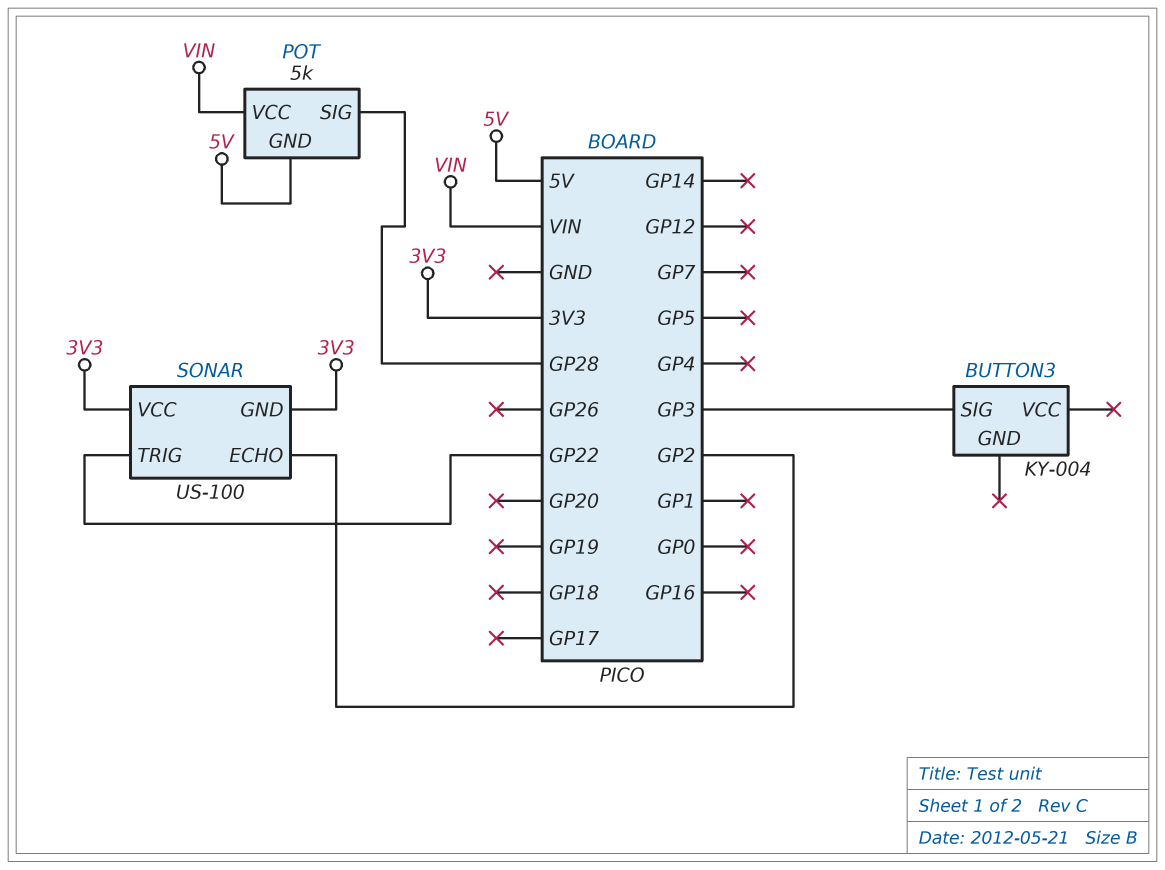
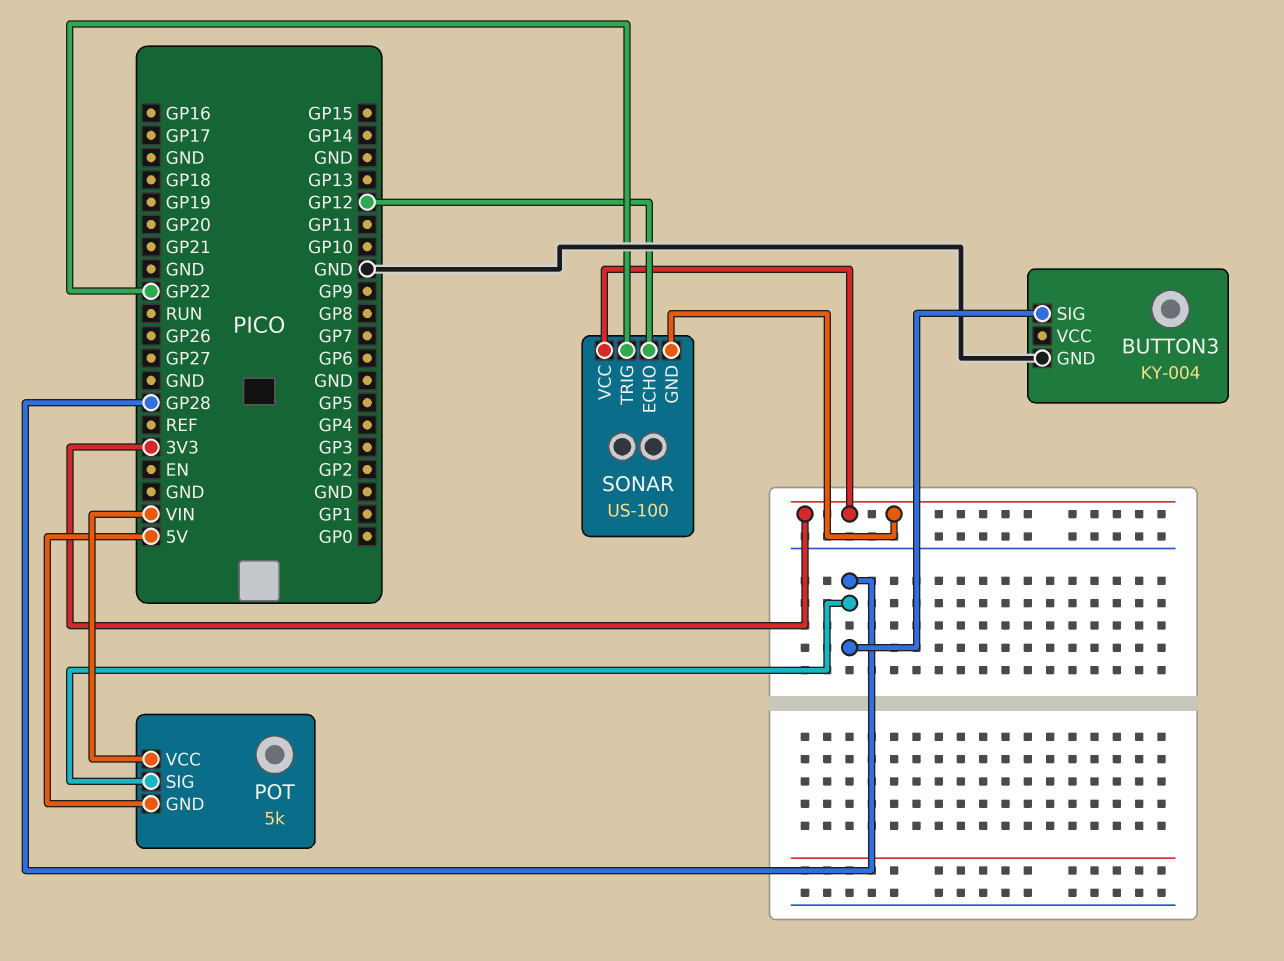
BUTTON3 pin GND: none -> GND
BUTTON3 pin SIG: GP3 -> GP28
SONAR pin ECHO: GP2 -> GP12

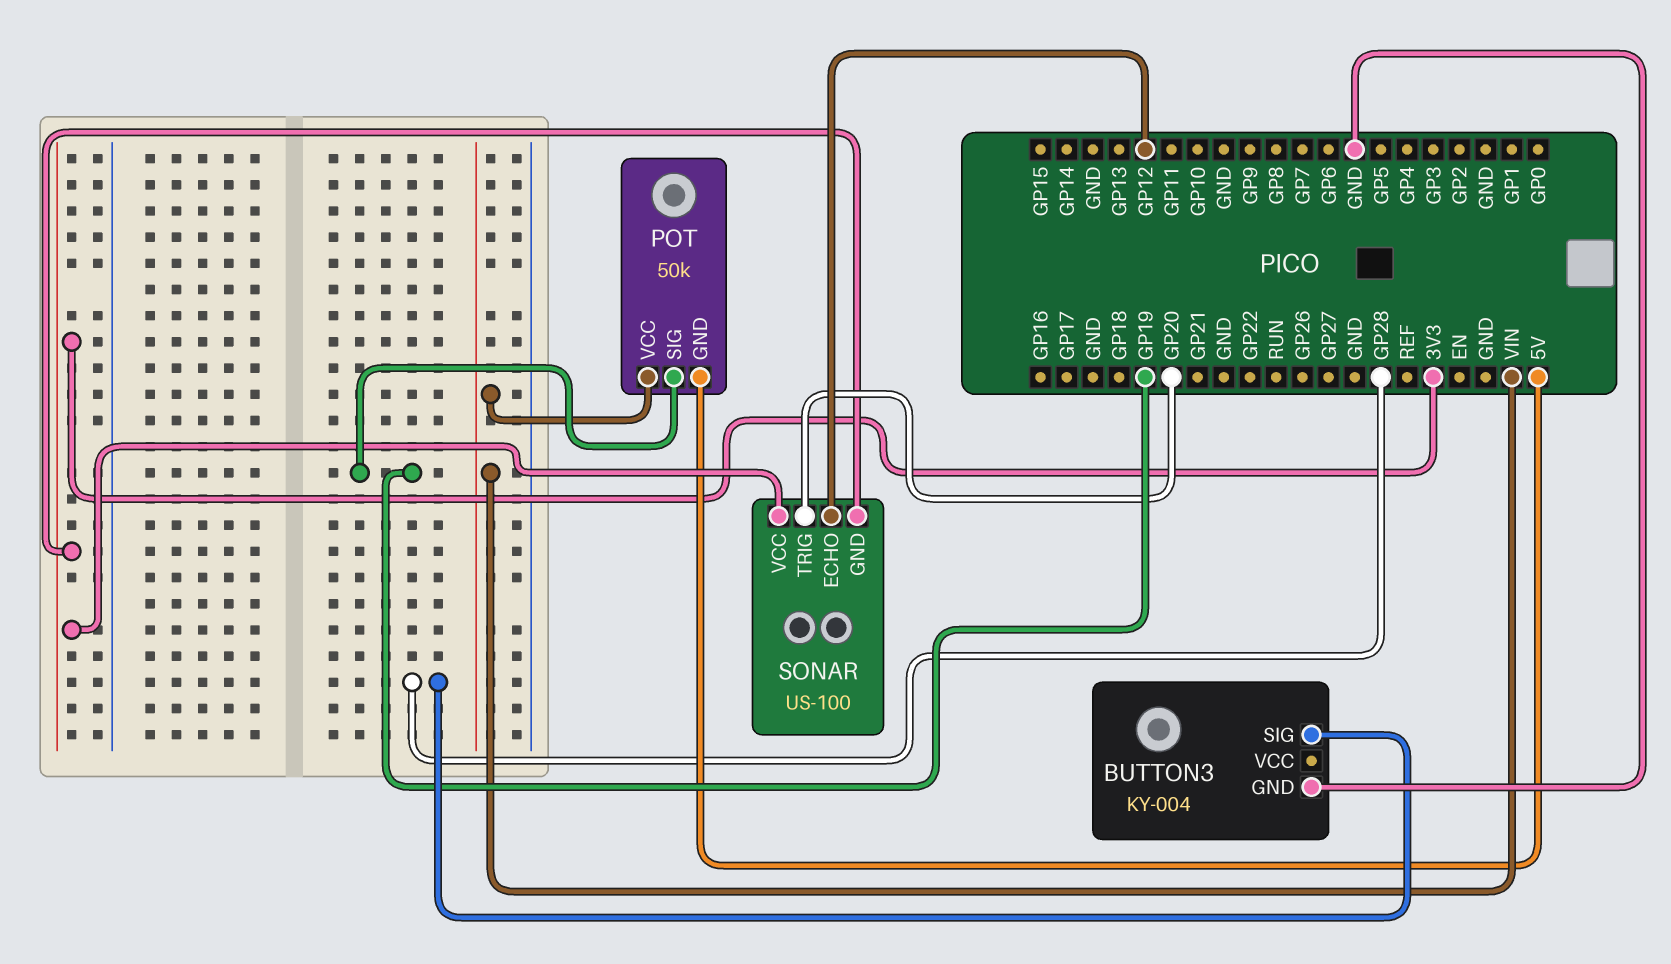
POT: 5k -> 50k
POT pin SIG: GP28 -> GP19
SONAR pin TRIG: GP22 -> GP20

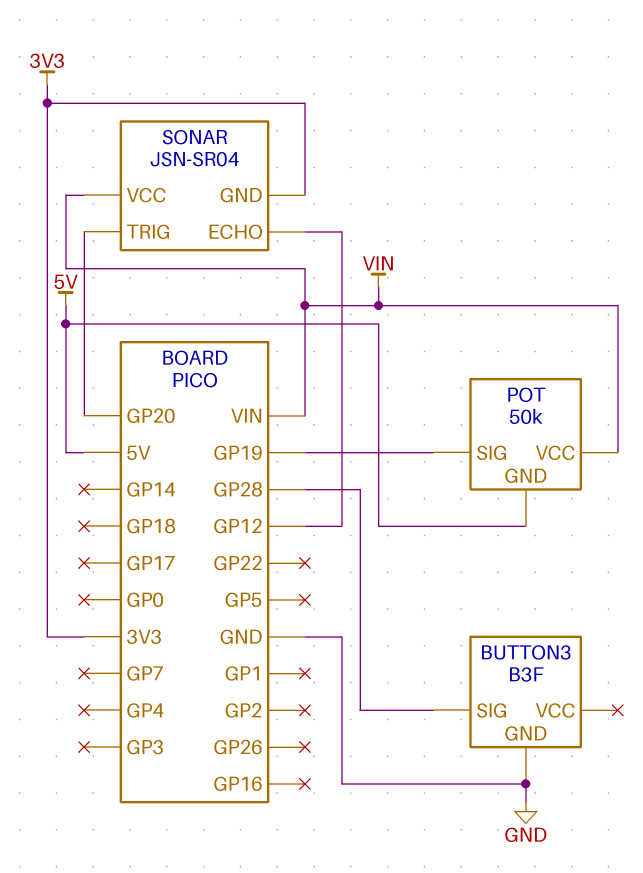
BUTTON3: KY-004 -> B3F
SONAR: US-100 -> JSN-SR04
SONAR pin VCC: 3V3 -> VIN

